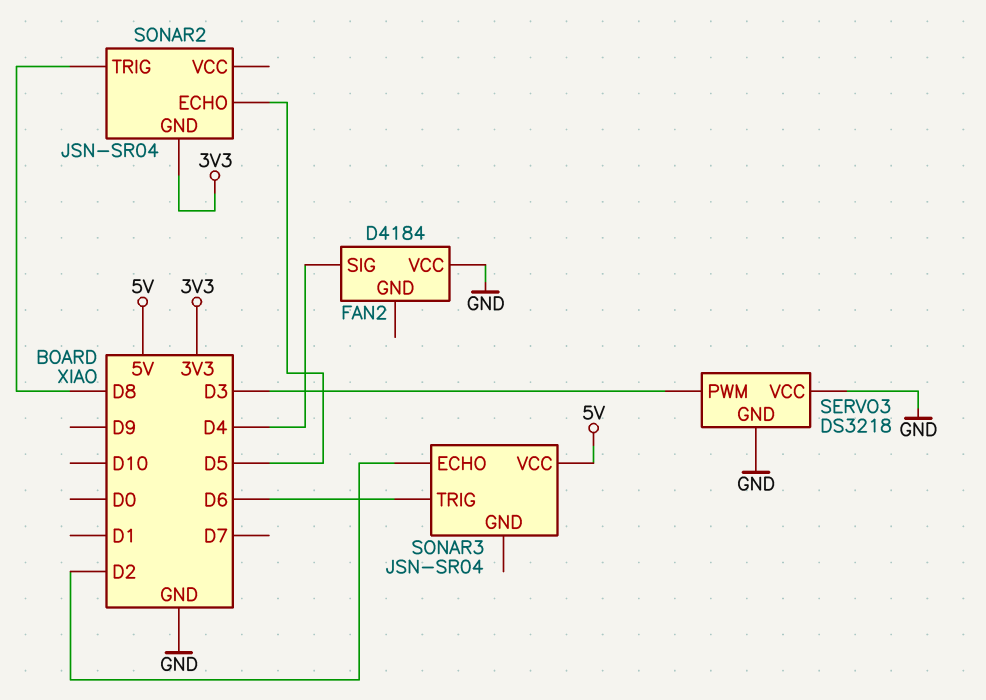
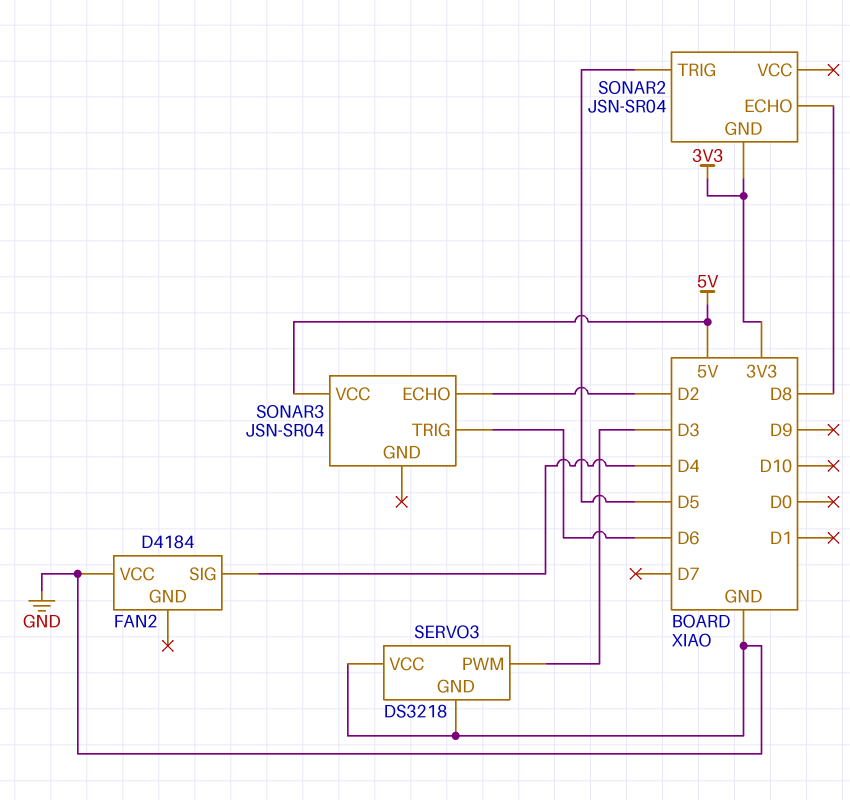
SONAR2 pin ECHO: D5 -> D8
SONAR2 pin TRIG: D8 -> D5

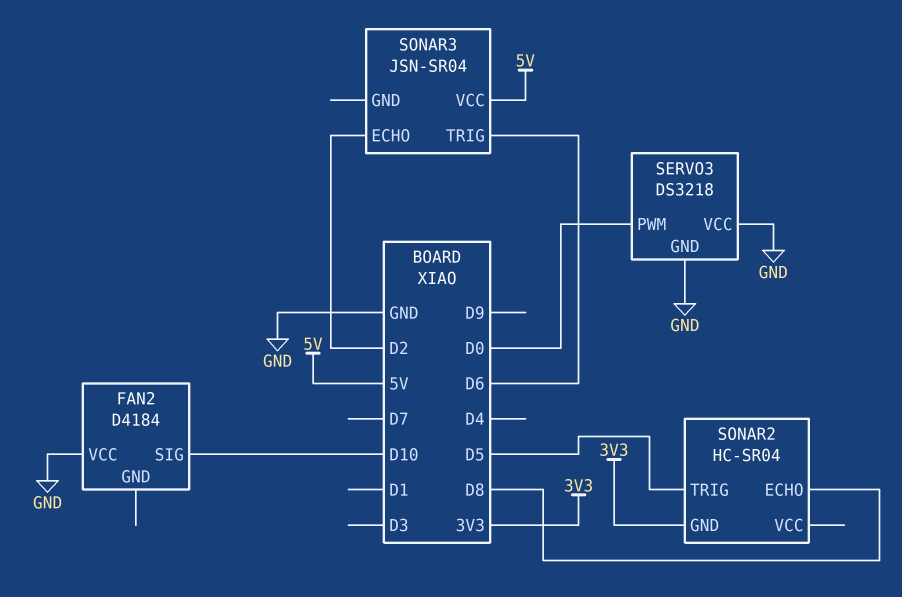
FAN2 pin SIG: D4 -> D10
SERVO3 pin PWM: D3 -> D0
SONAR2: JSN-SR04 -> HC-SR04

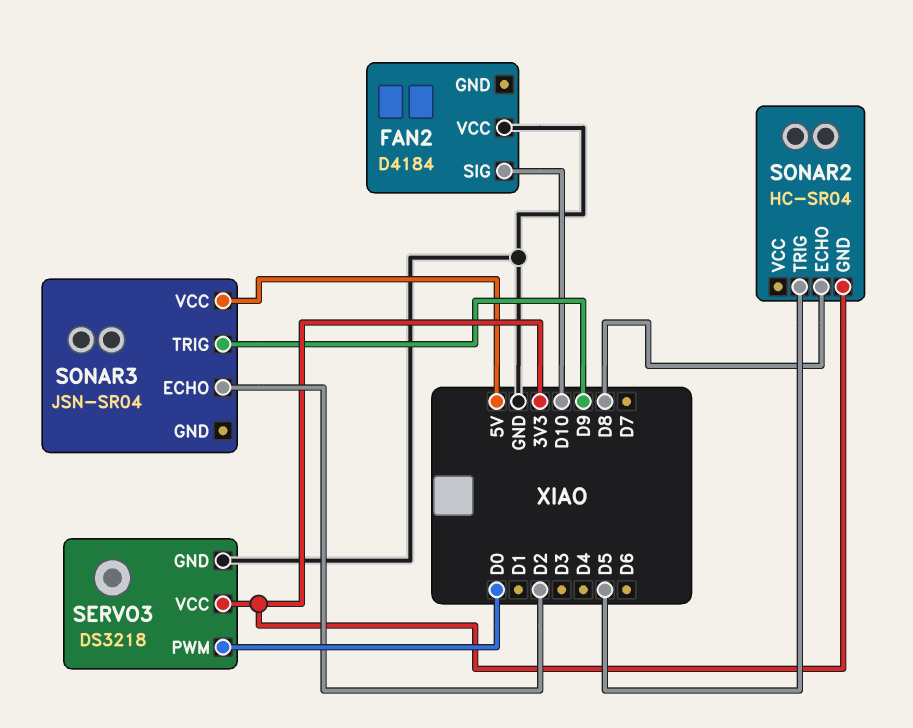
SERVO3 pin VCC: GND -> 3V3
SONAR3 pin TRIG: D6 -> D9

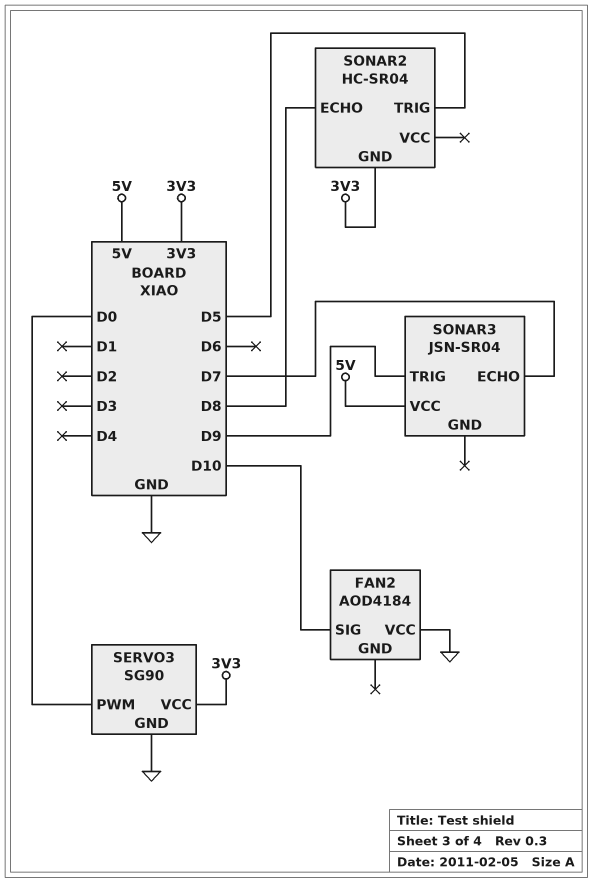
FAN2: D4184 -> AOD4184
SERVO3: DS3218 -> SG90
SONAR3 pin ECHO: D2 -> D7

